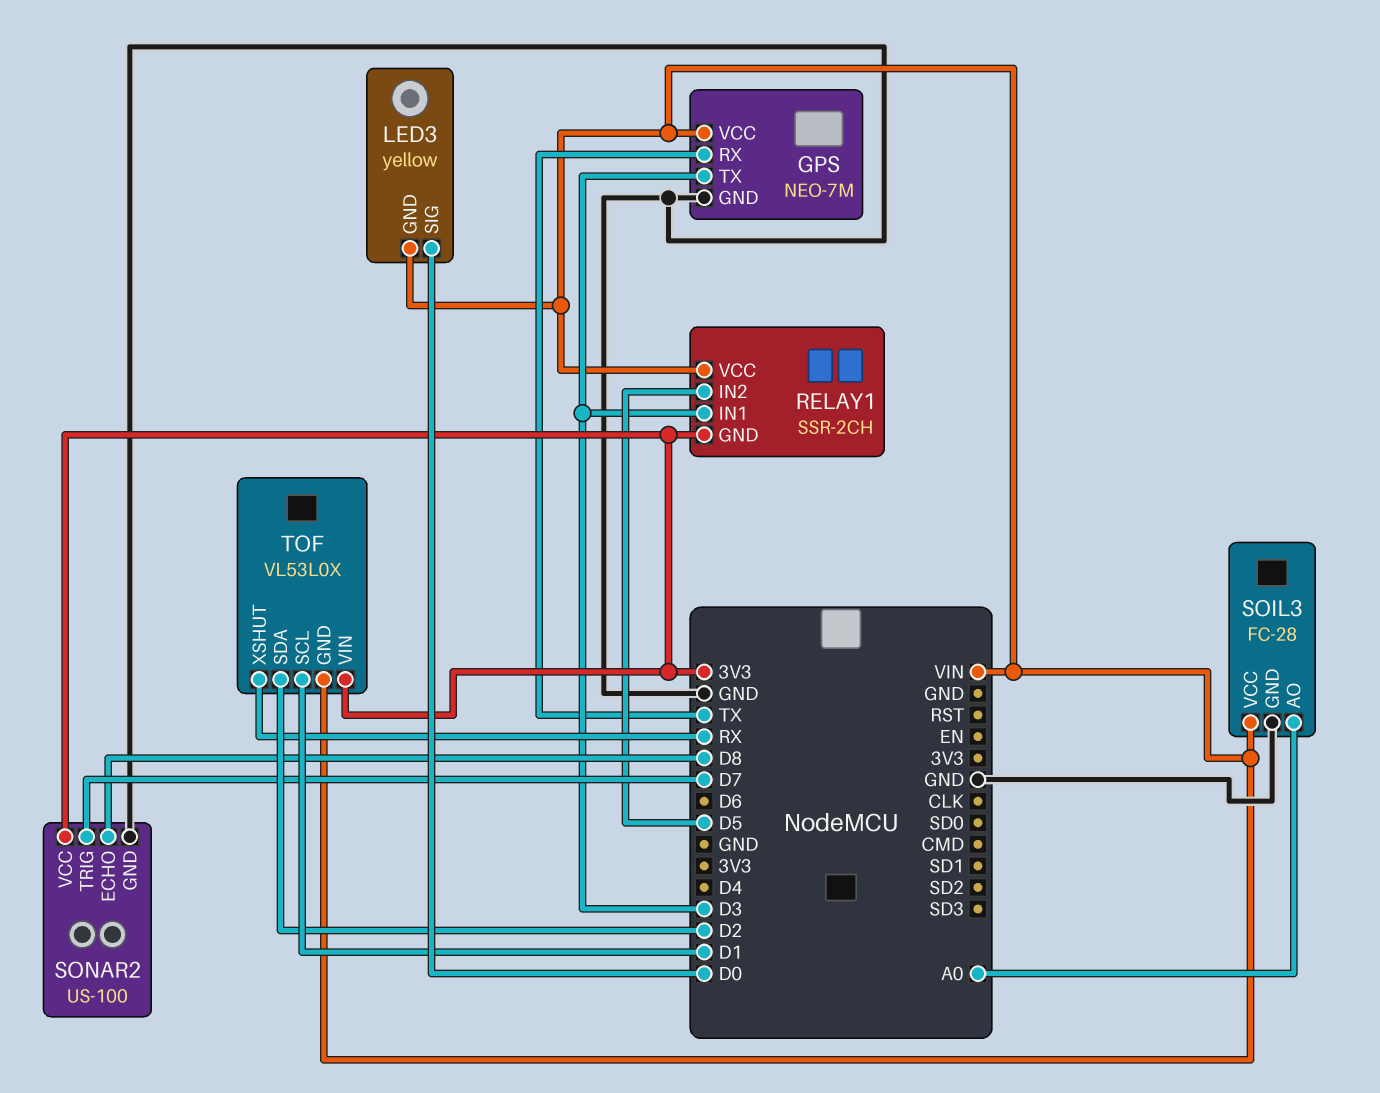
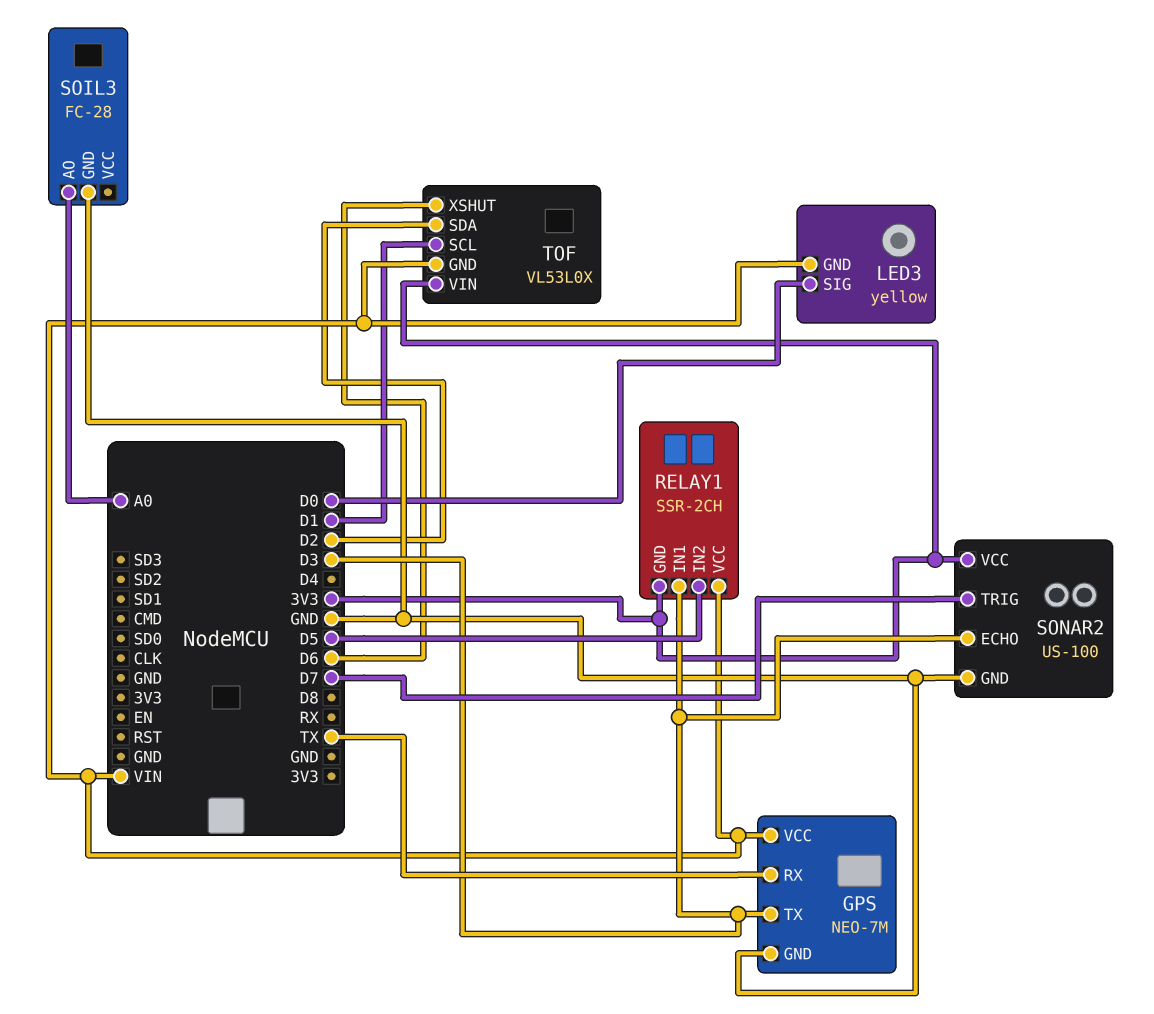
SOIL3 pin VCC: VIN -> none
SONAR2 pin ECHO: D8 -> D3
TOF pin XSHUT: RX -> D6

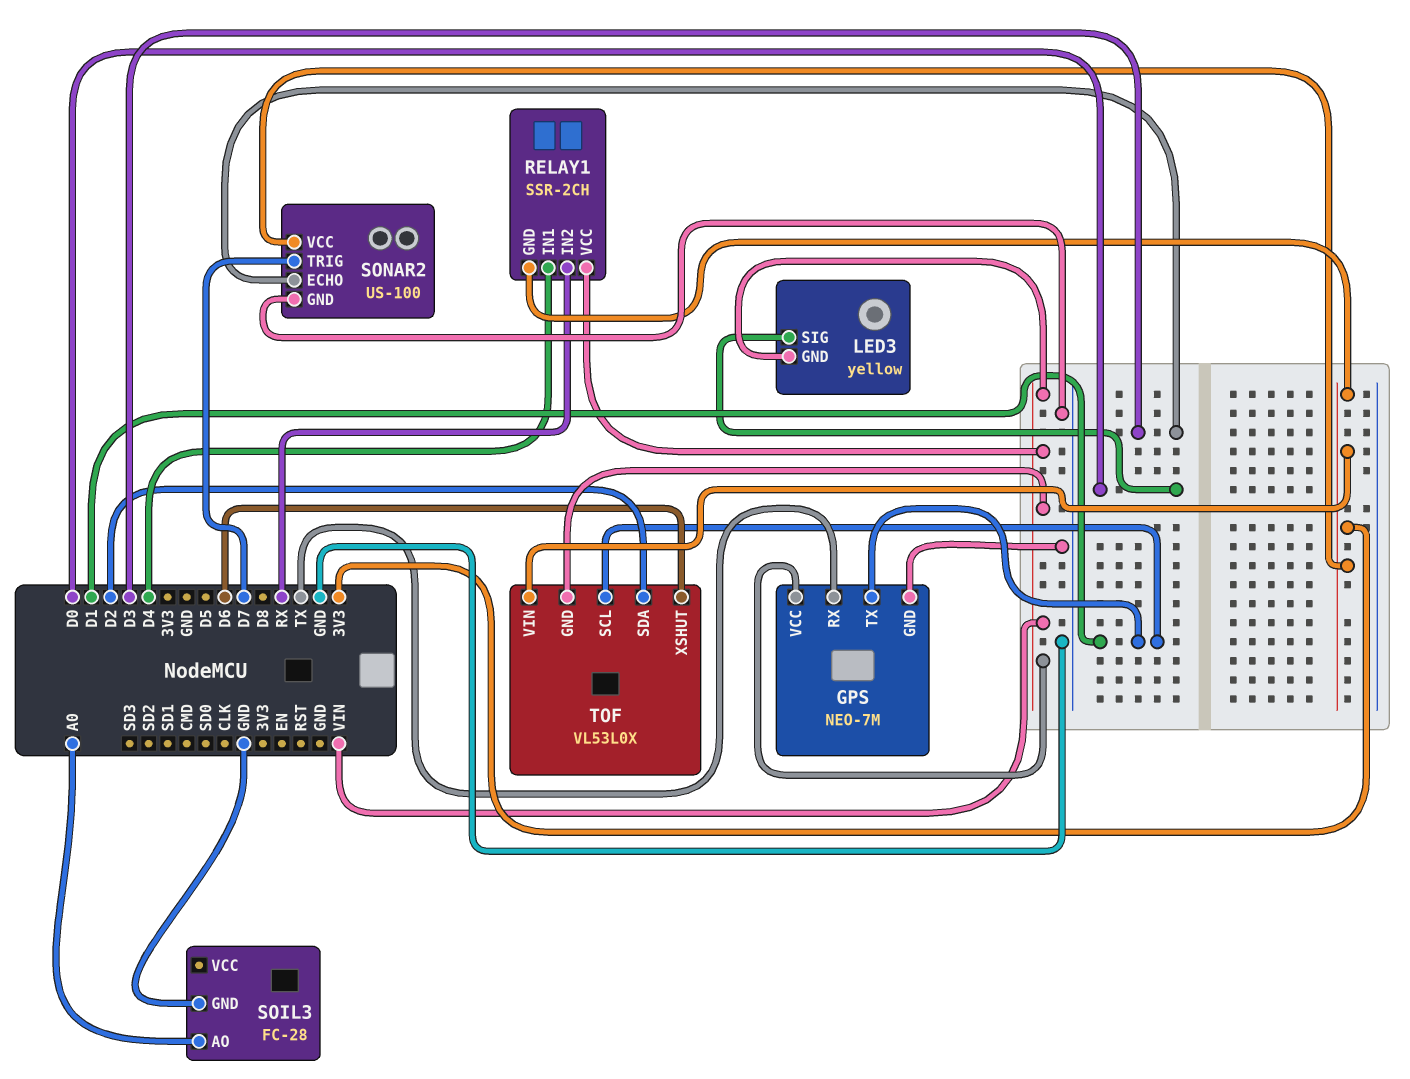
GPS pin TX: D3 -> D1
RELAY1 pin IN1: D3 -> D4
RELAY1 pin IN2: D5 -> RX

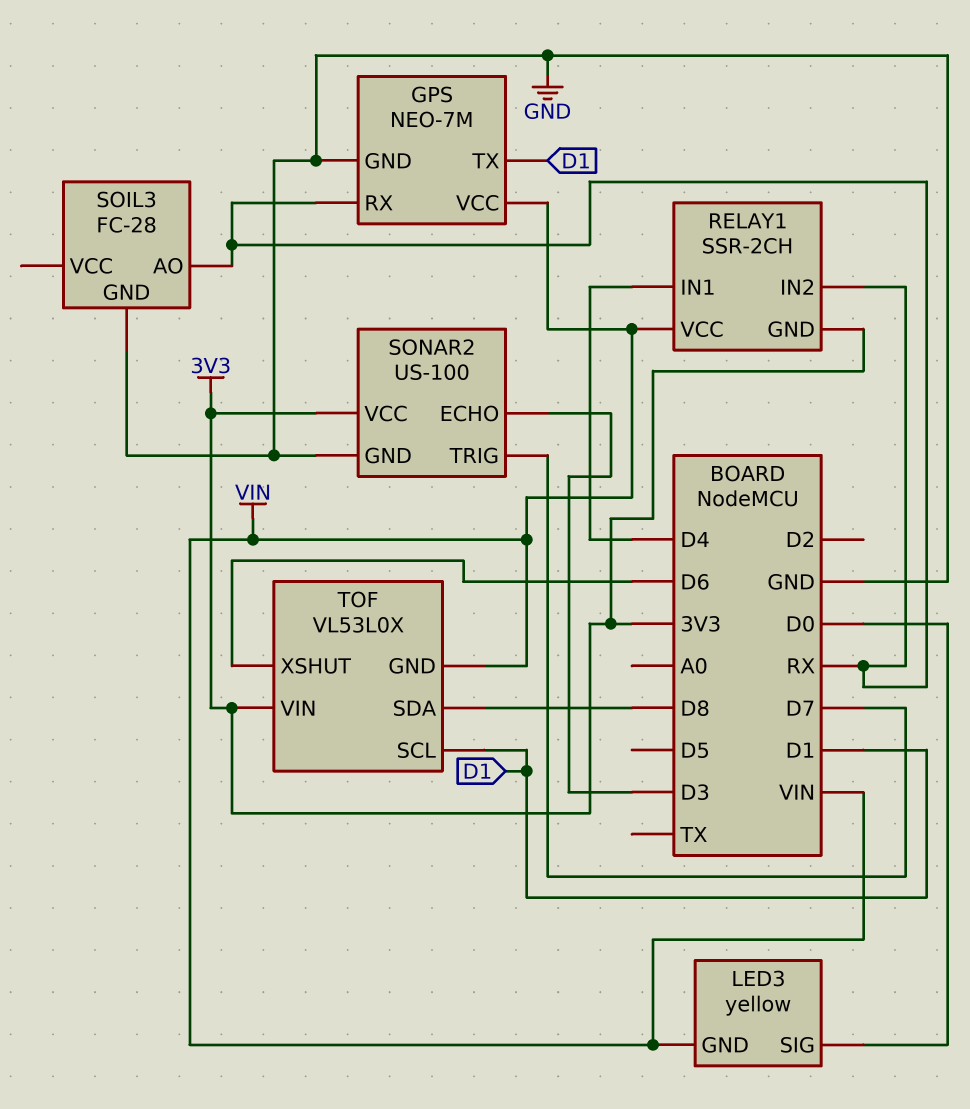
GPS pin RX: TX -> RX
SOIL3 pin AO: A0 -> RX
TOF pin SDA: D2 -> D8

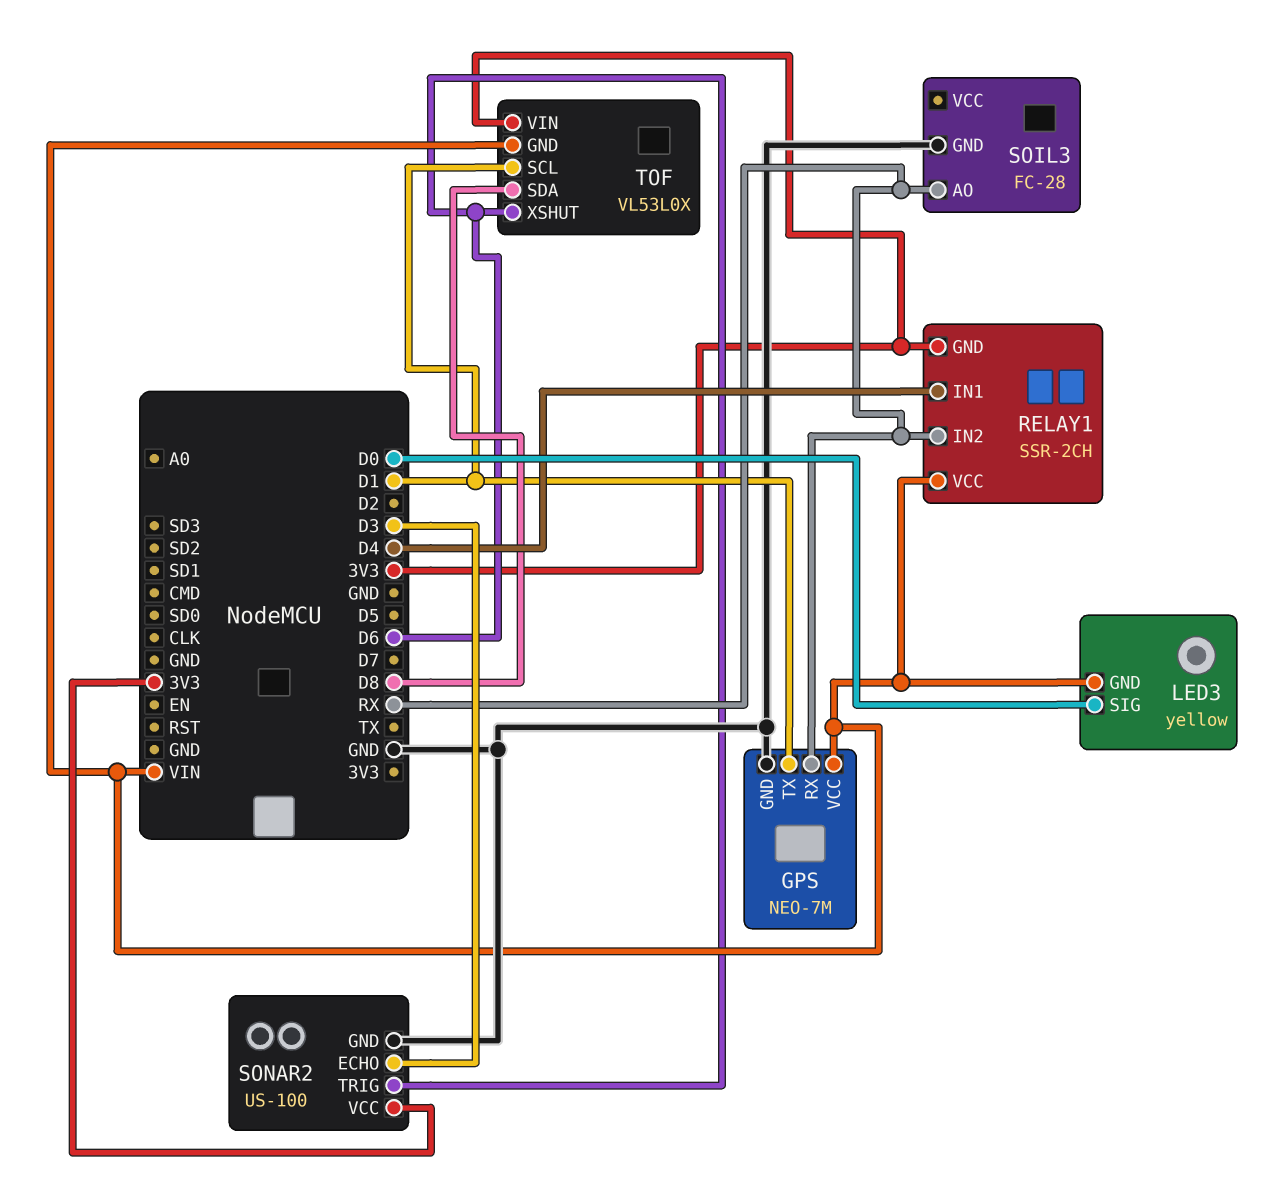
SONAR2 pin TRIG: D7 -> D6

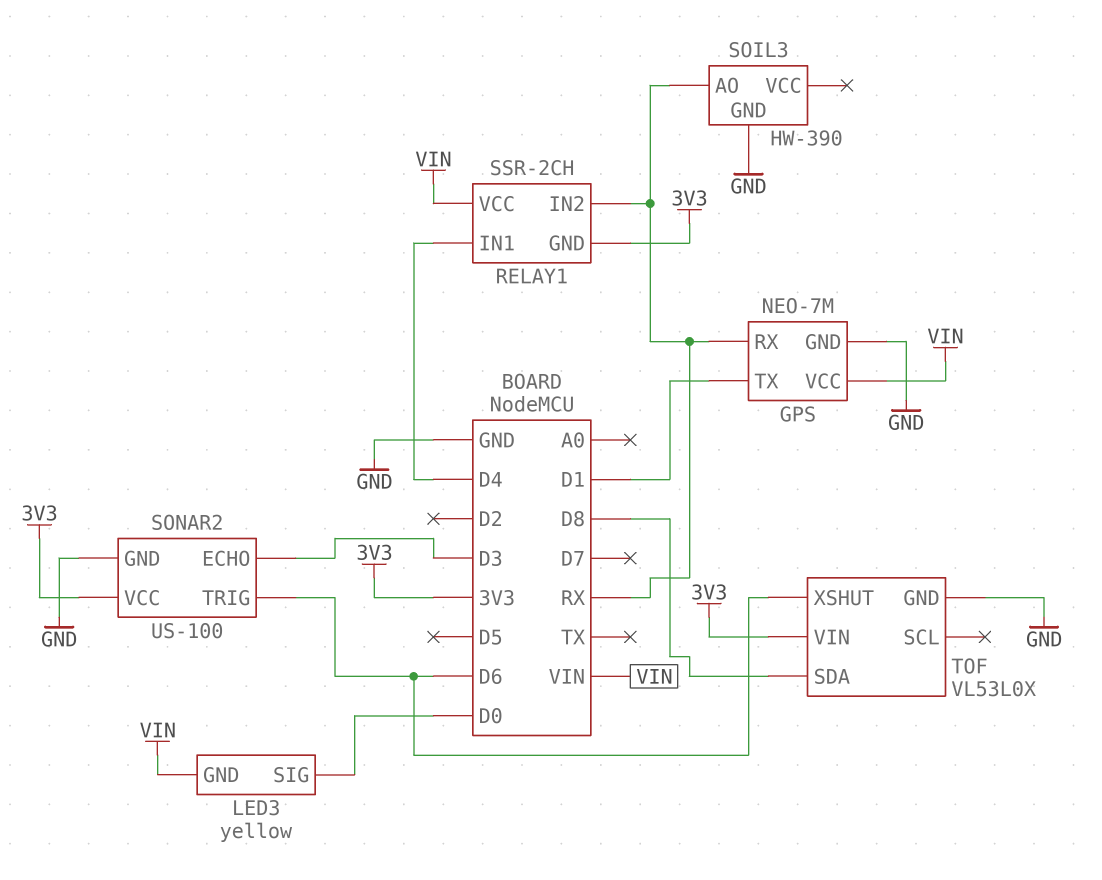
SOIL3: FC-28 -> HW-390
TOF pin GND: VIN -> GND
TOF pin SCL: D1 -> none

